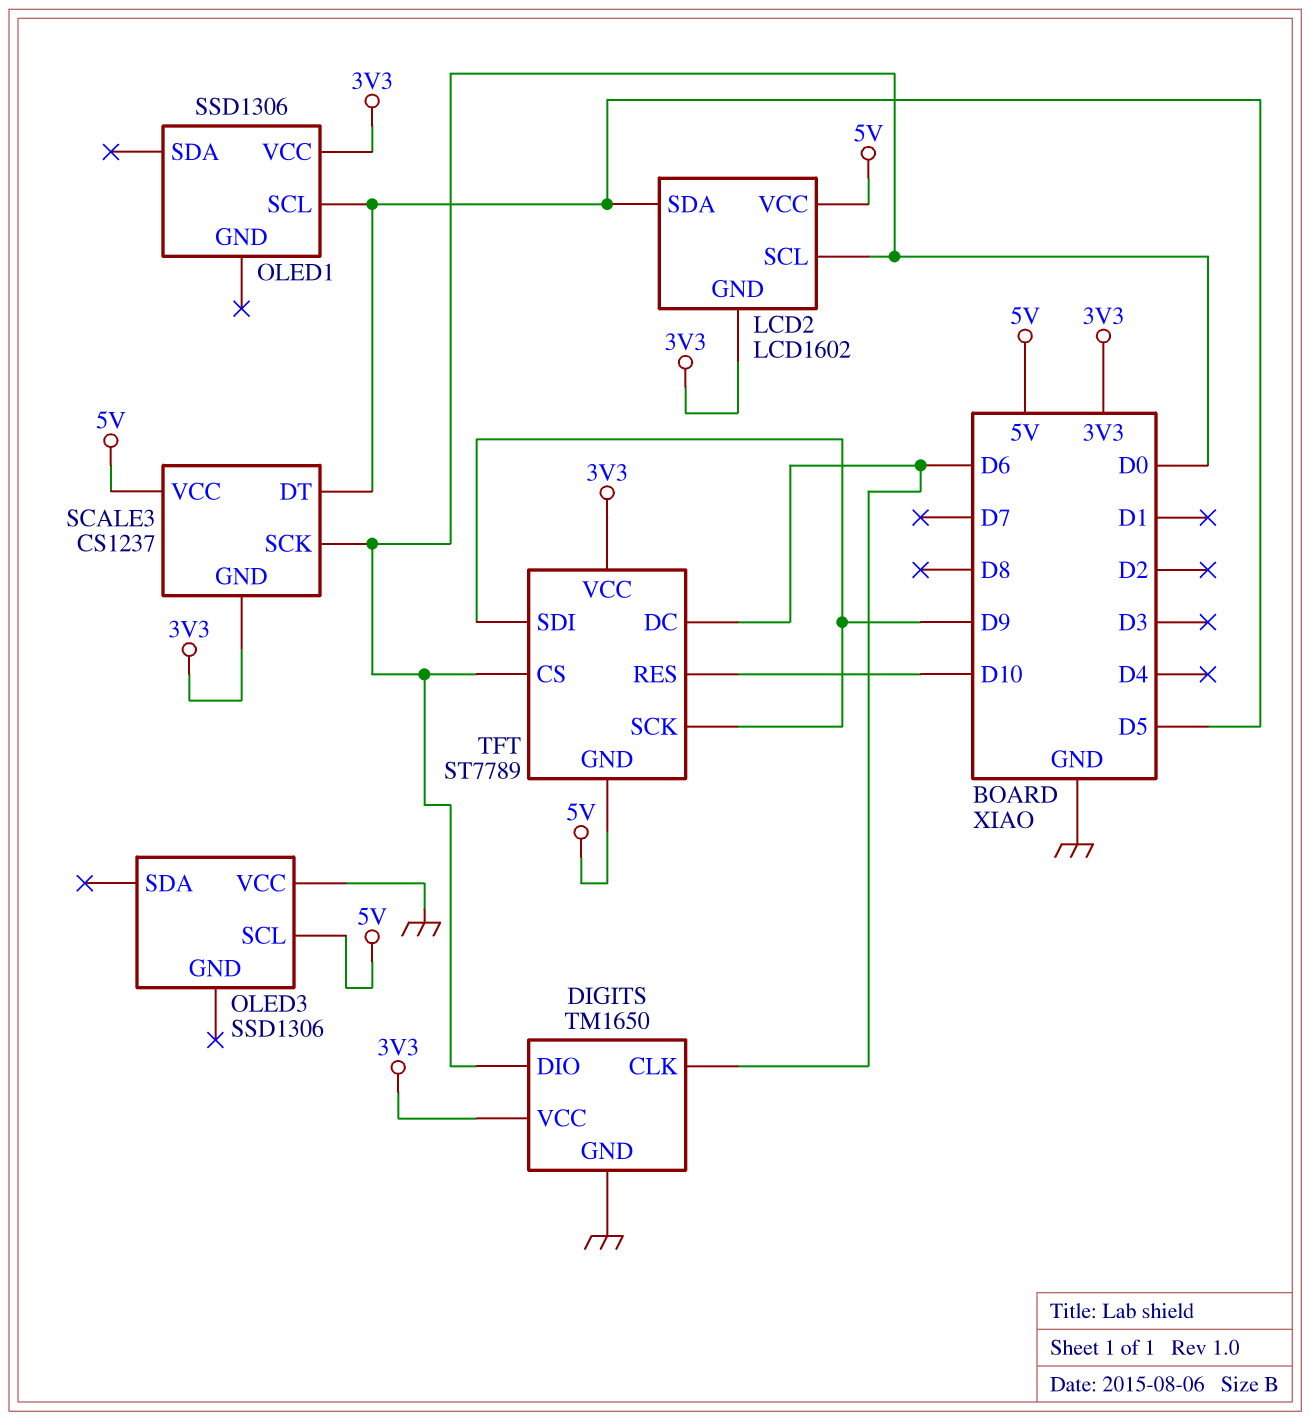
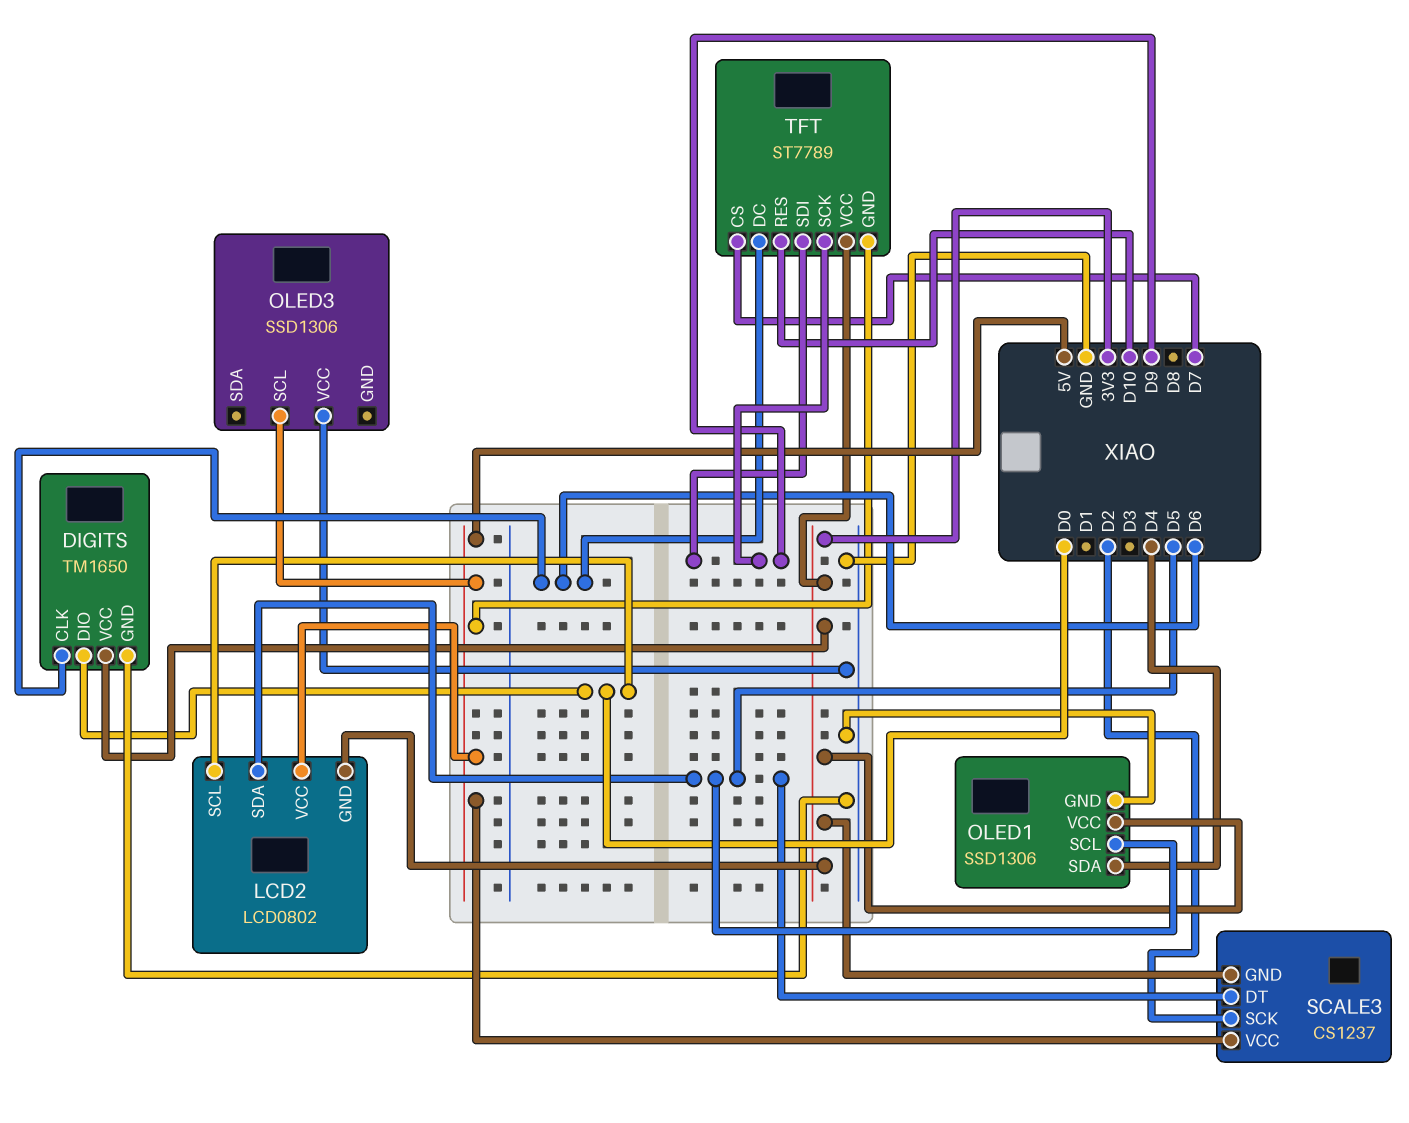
LCD2: LCD1602 -> LCD0802
OLED1 pin GND: none -> GND
OLED1 pin SDA: none -> D4
SCALE3 pin SCK: D0 -> D2
TFT pin CS: D0 -> D7

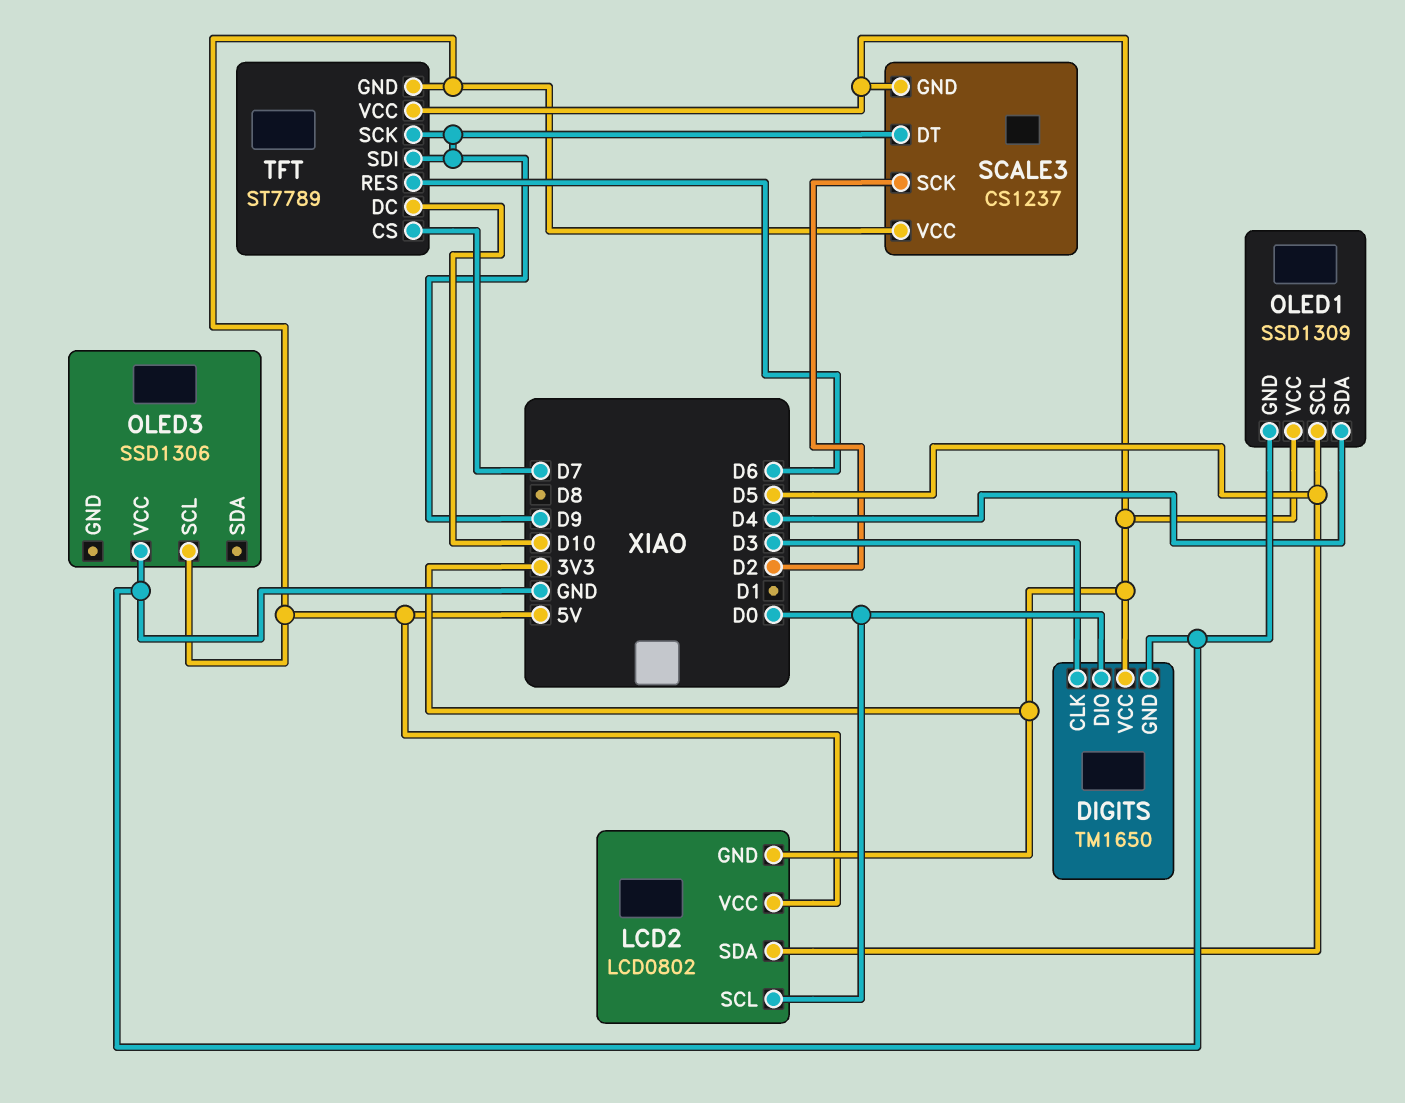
DIGITS pin CLK: D6 -> D3
OLED1: SSD1306 -> SSD1309
SCALE3 pin DT: D5 -> D9
TFT pin DC: D6 -> D10
TFT pin RES: D10 -> D6

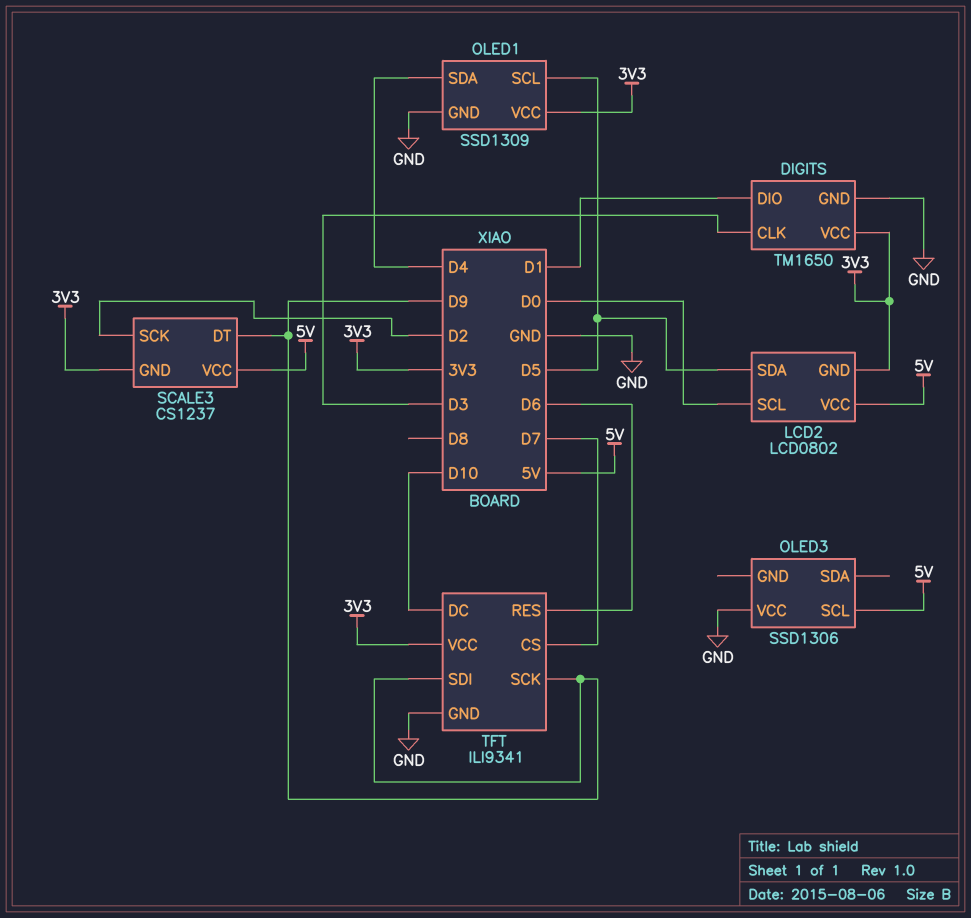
DIGITS pin DIO: D0 -> D1
TFT: ST7789 -> ILI9341
TFT pin GND: 5V -> GND

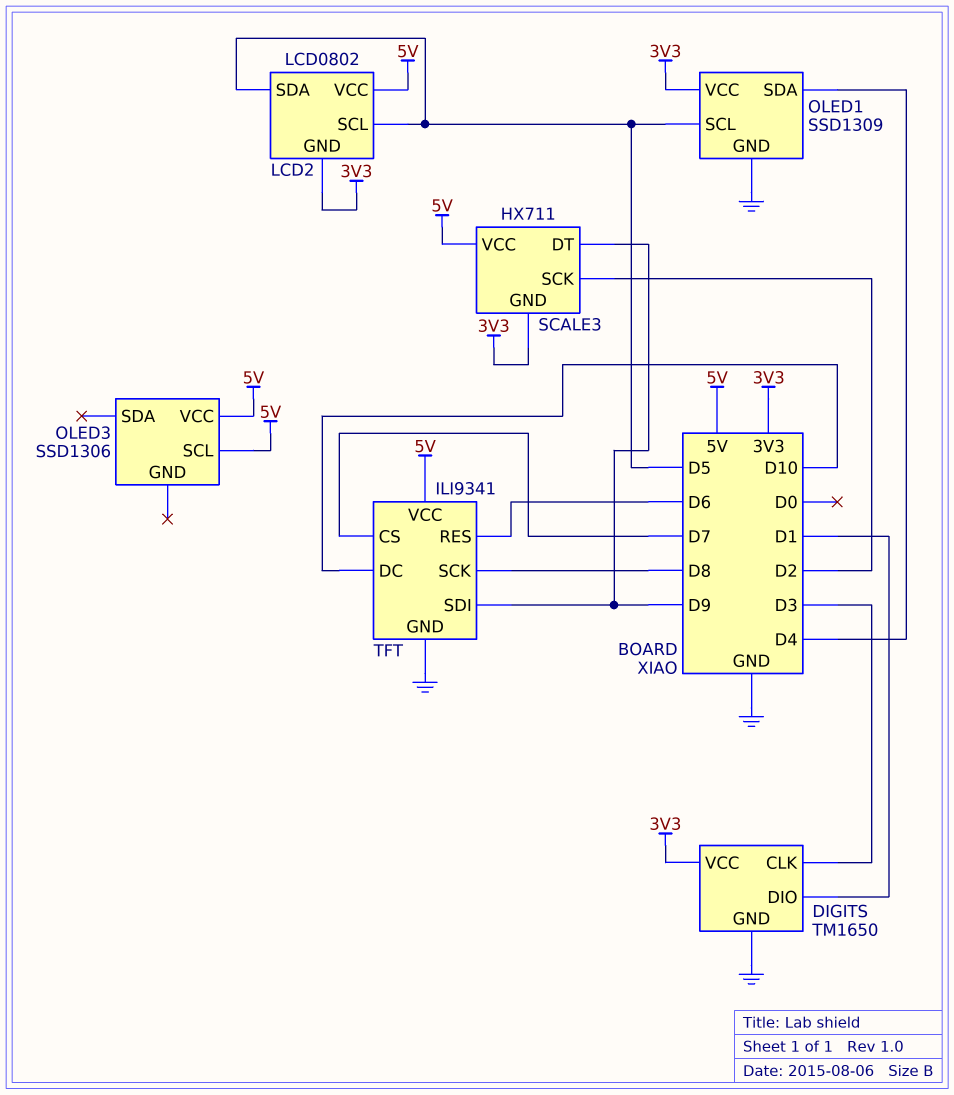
LCD2 pin SCL: D0 -> D5
OLED3 pin VCC: GND -> 5V
SCALE3: CS1237 -> HX711
TFT pin SCK: D9 -> D8
TFT pin VCC: 3V3 -> 5V

